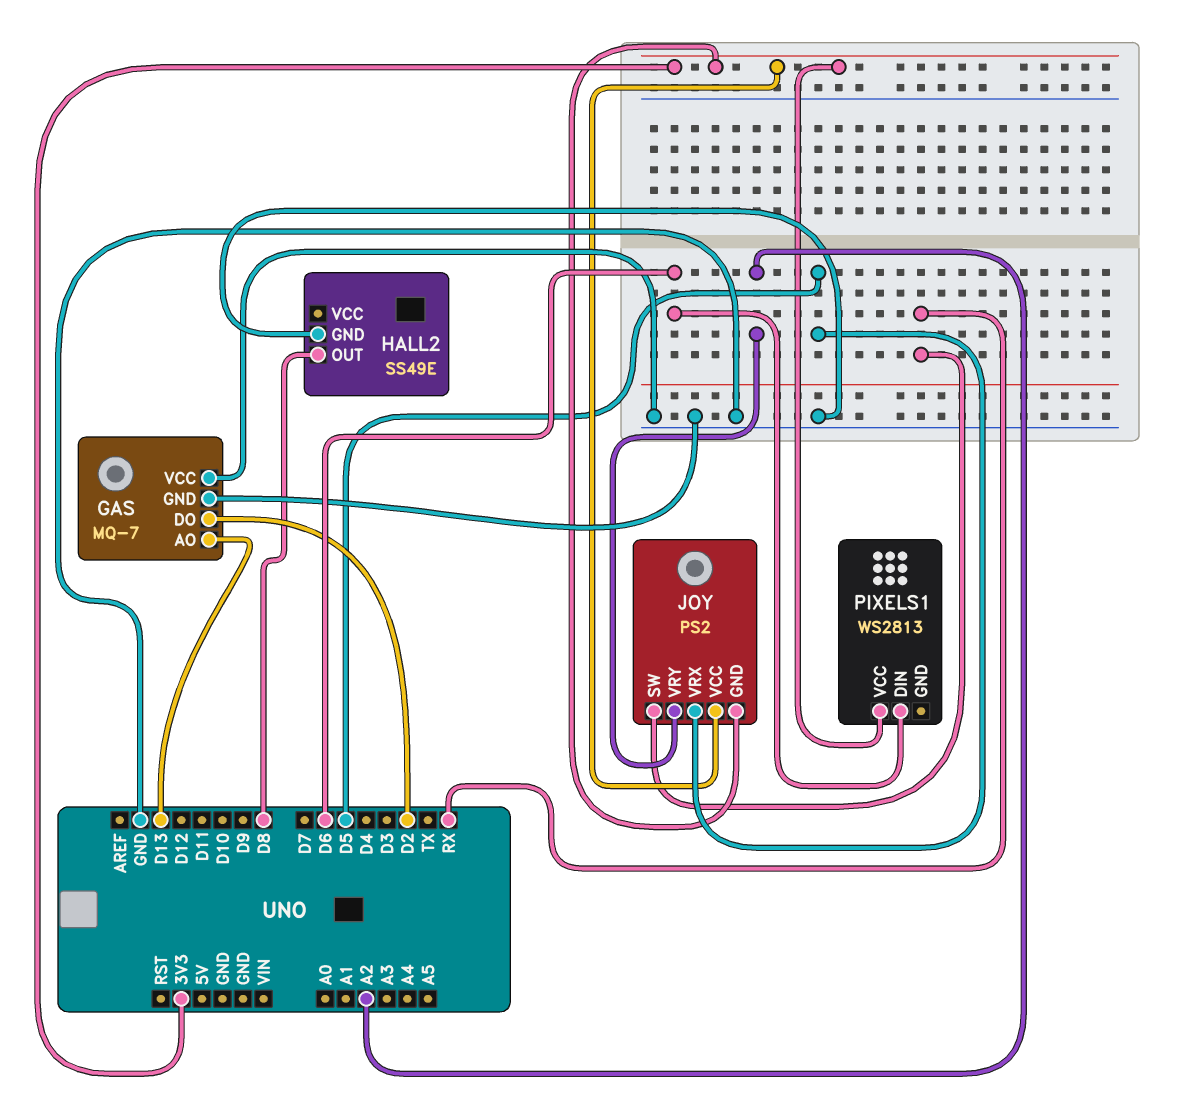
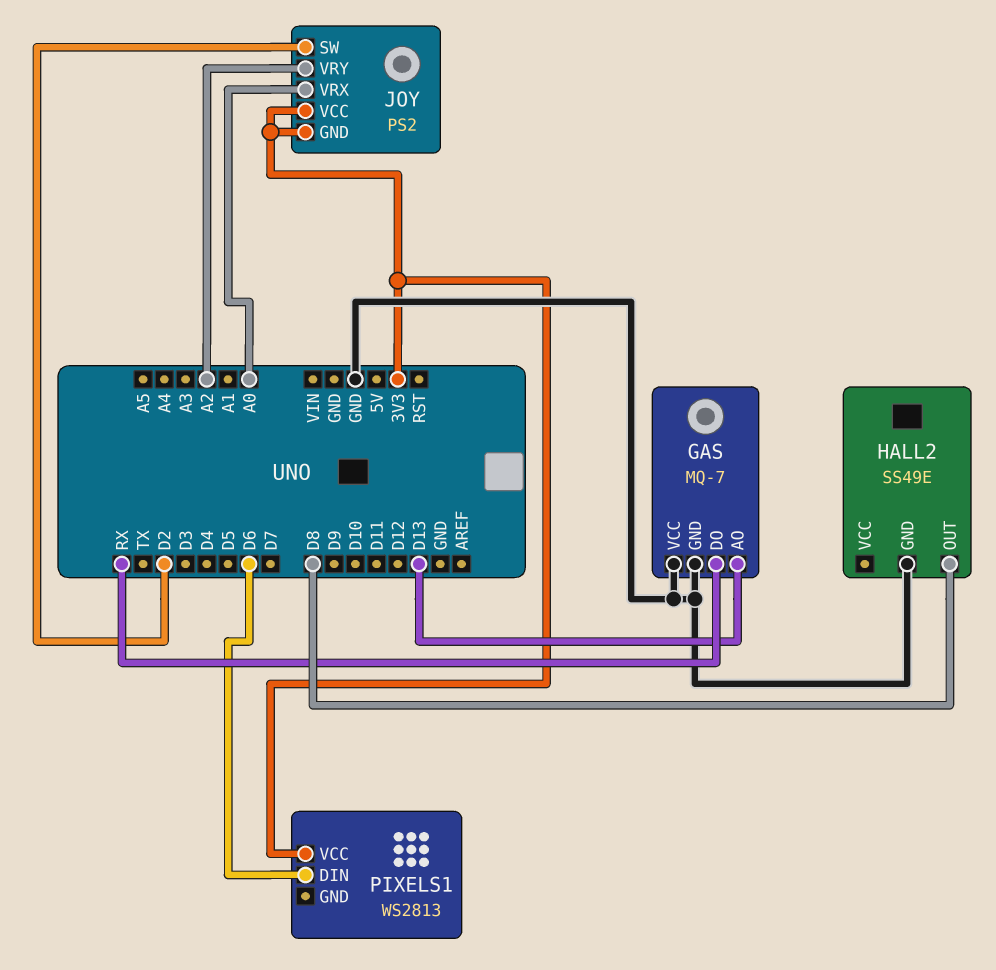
GAS pin DO: D2 -> RX
JOY pin SW: RX -> D2
JOY pin VRX: D5 -> A0

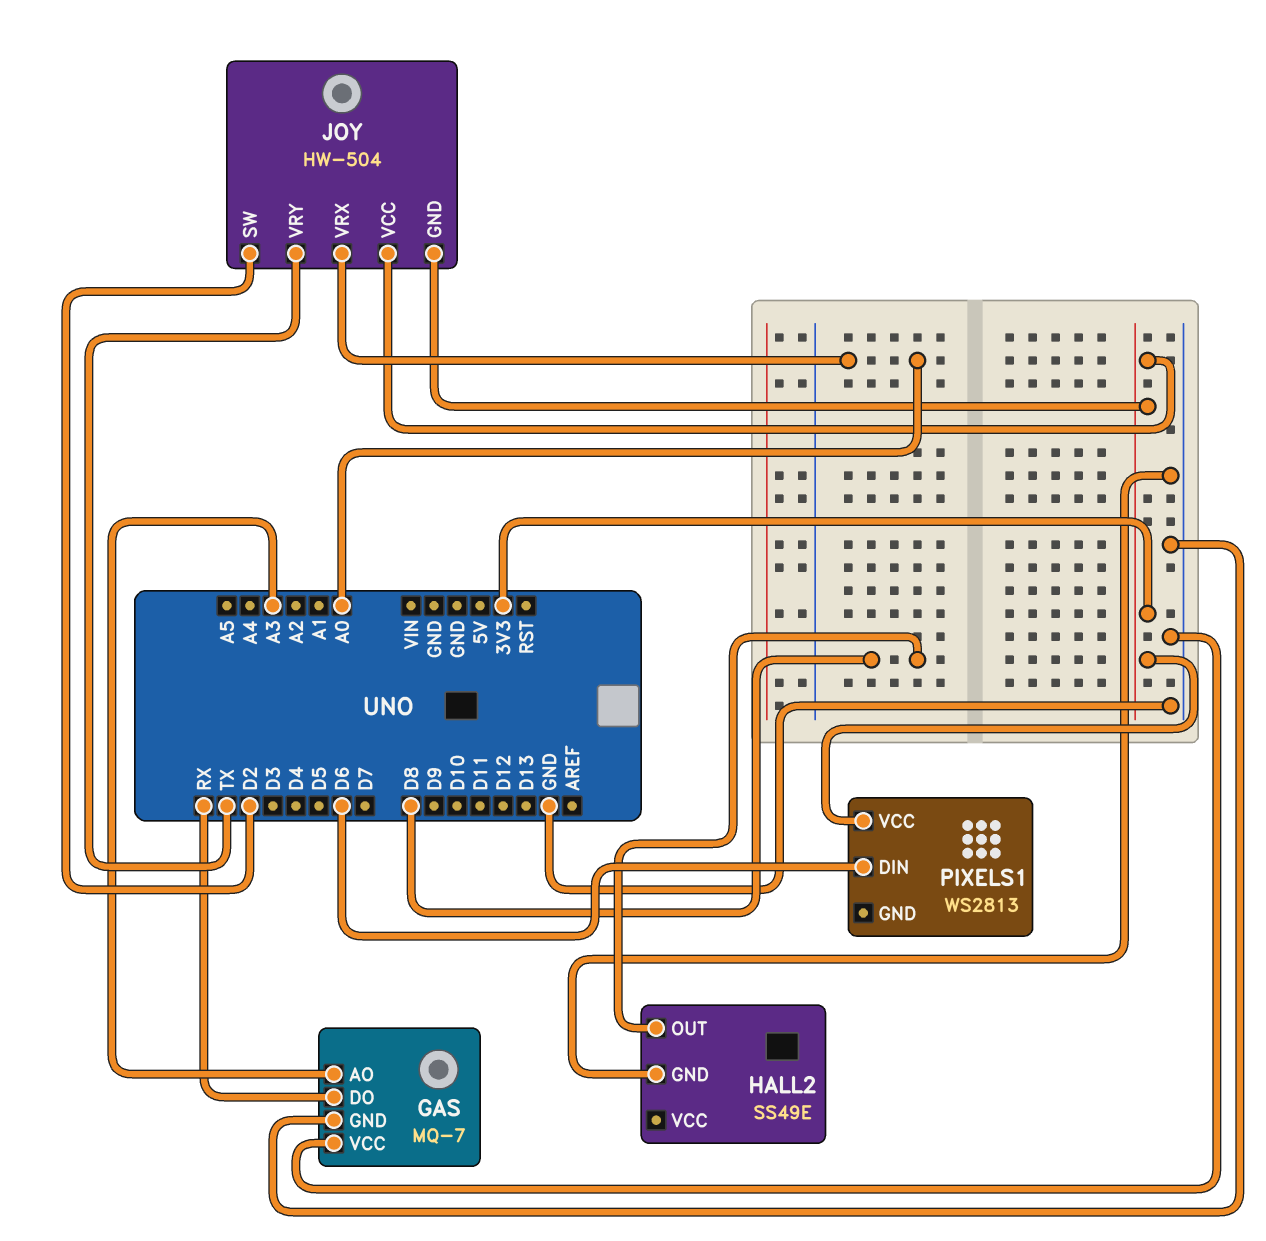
GAS pin AO: D13 -> A3
JOY: PS2 -> HW-504
JOY pin VRY: A2 -> TX

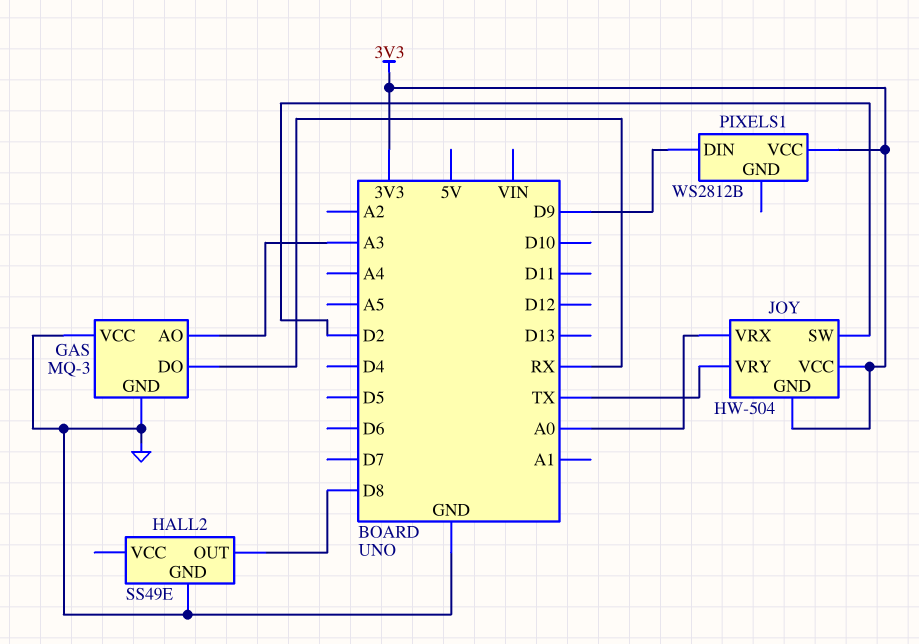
GAS: MQ-7 -> MQ-3
PIXELS1: WS2813 -> WS2812B
PIXELS1 pin DIN: D6 -> D9

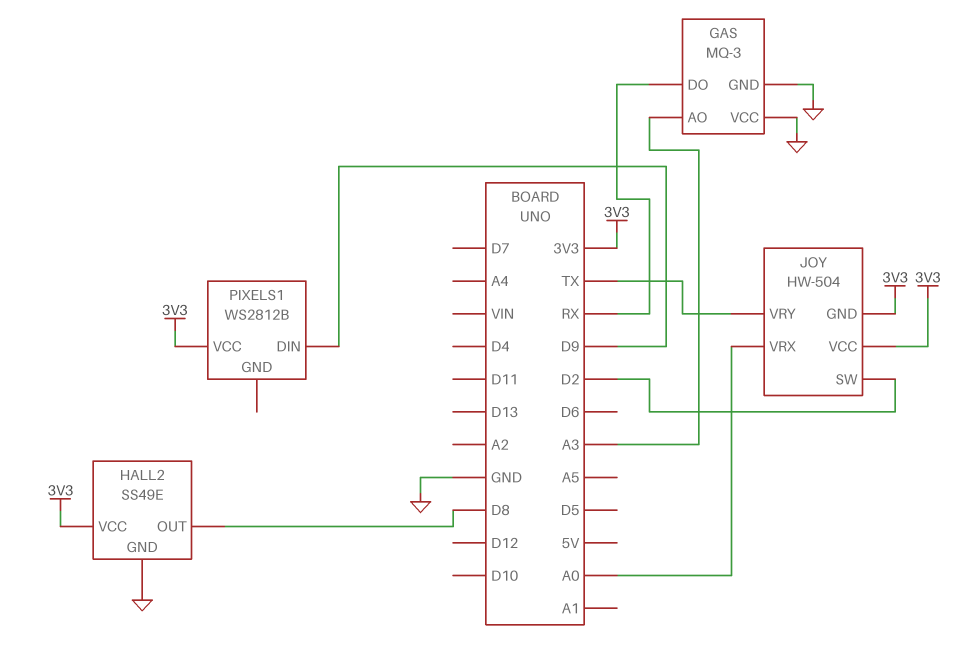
HALL2 pin VCC: none -> 3V3

